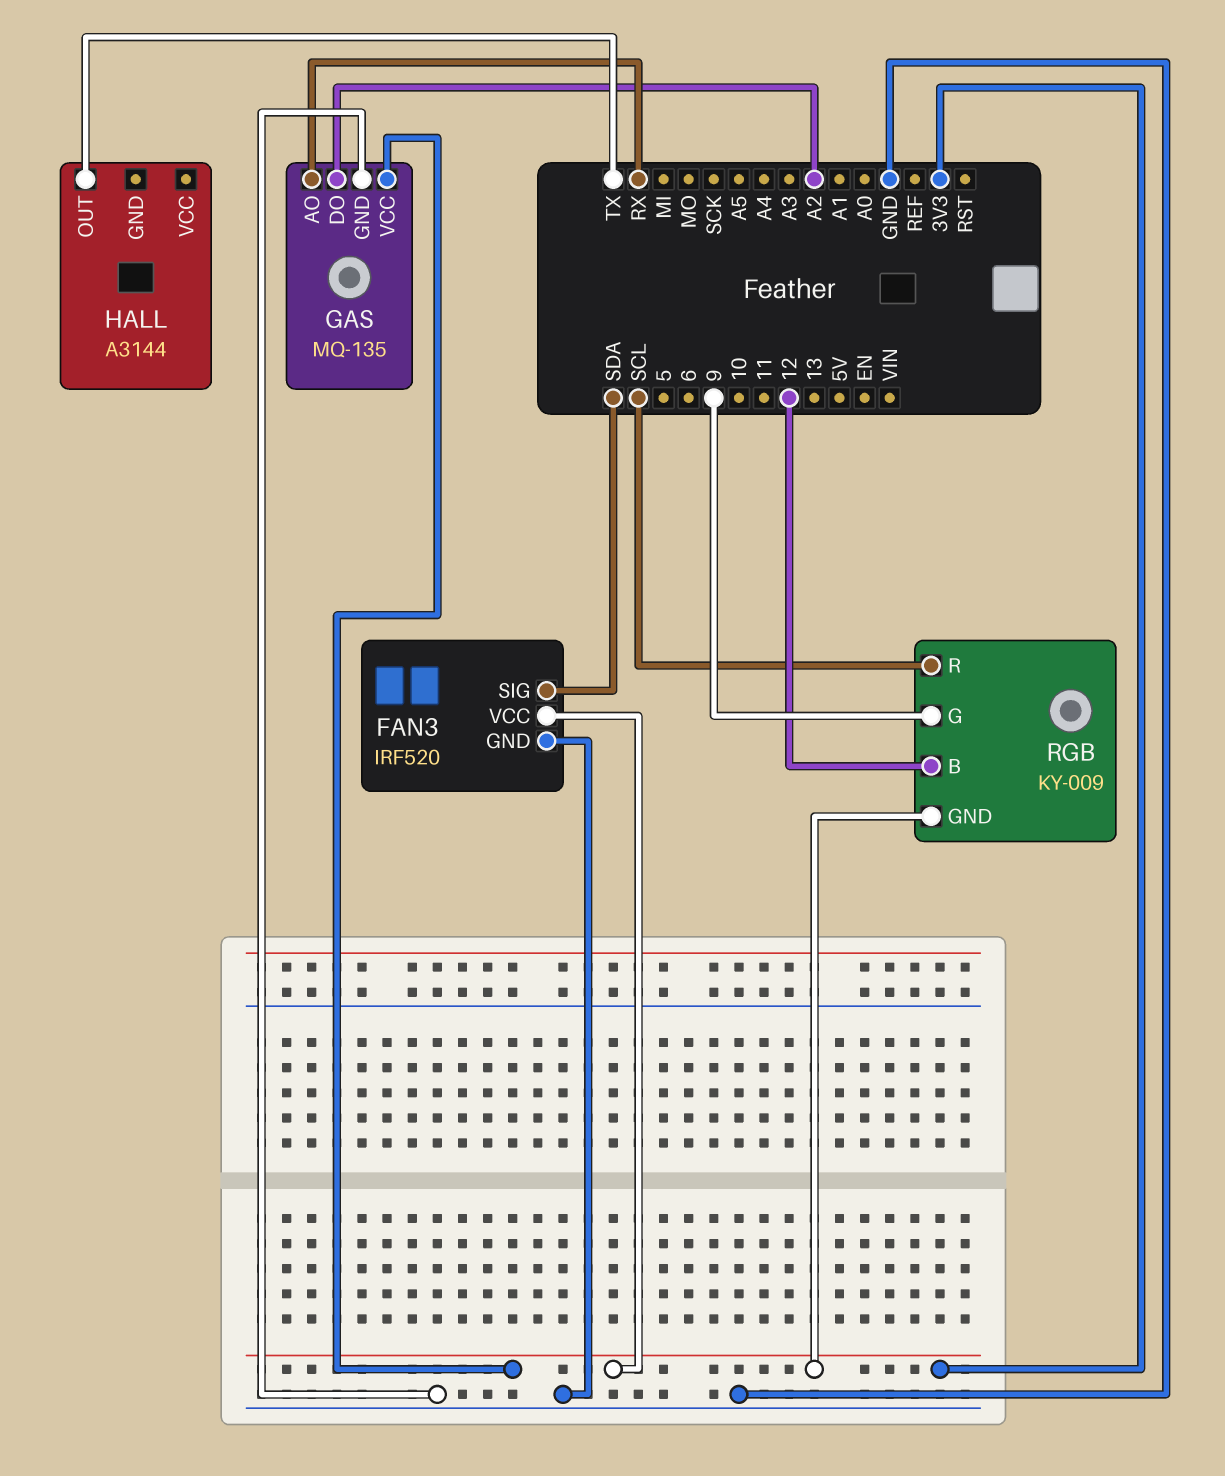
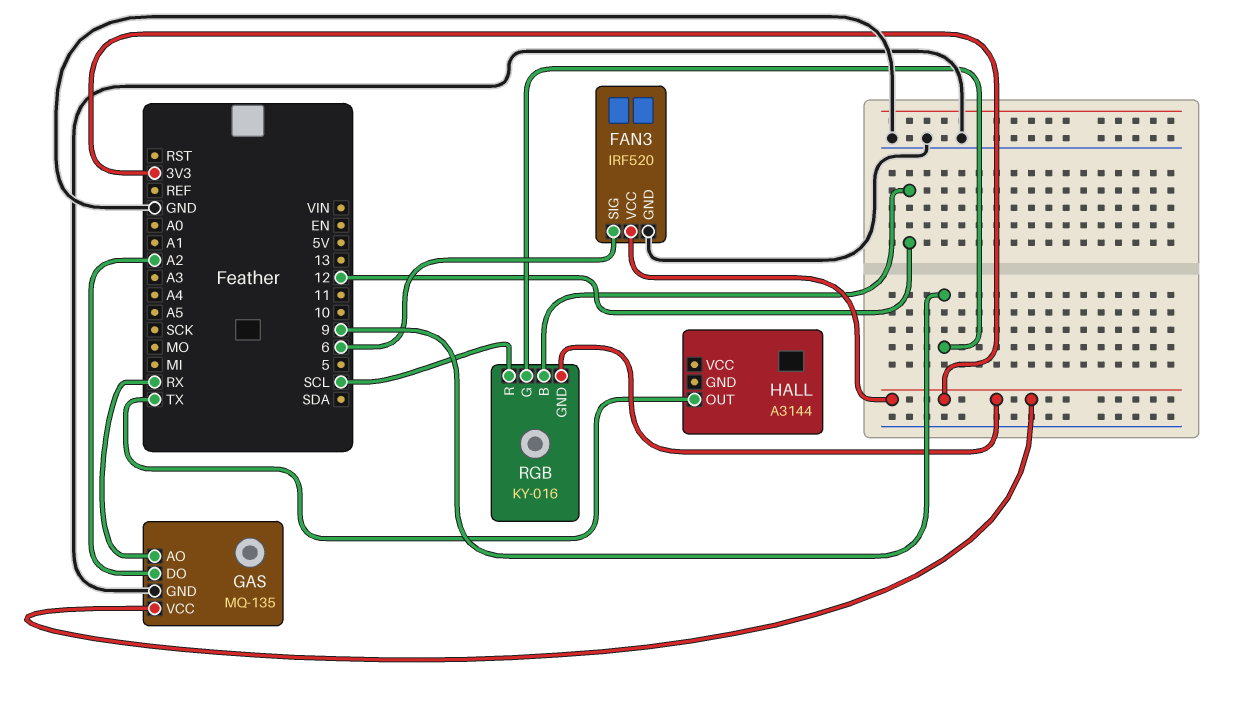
FAN3 pin SIG: SDA -> 6
RGB: KY-009 -> KY-016

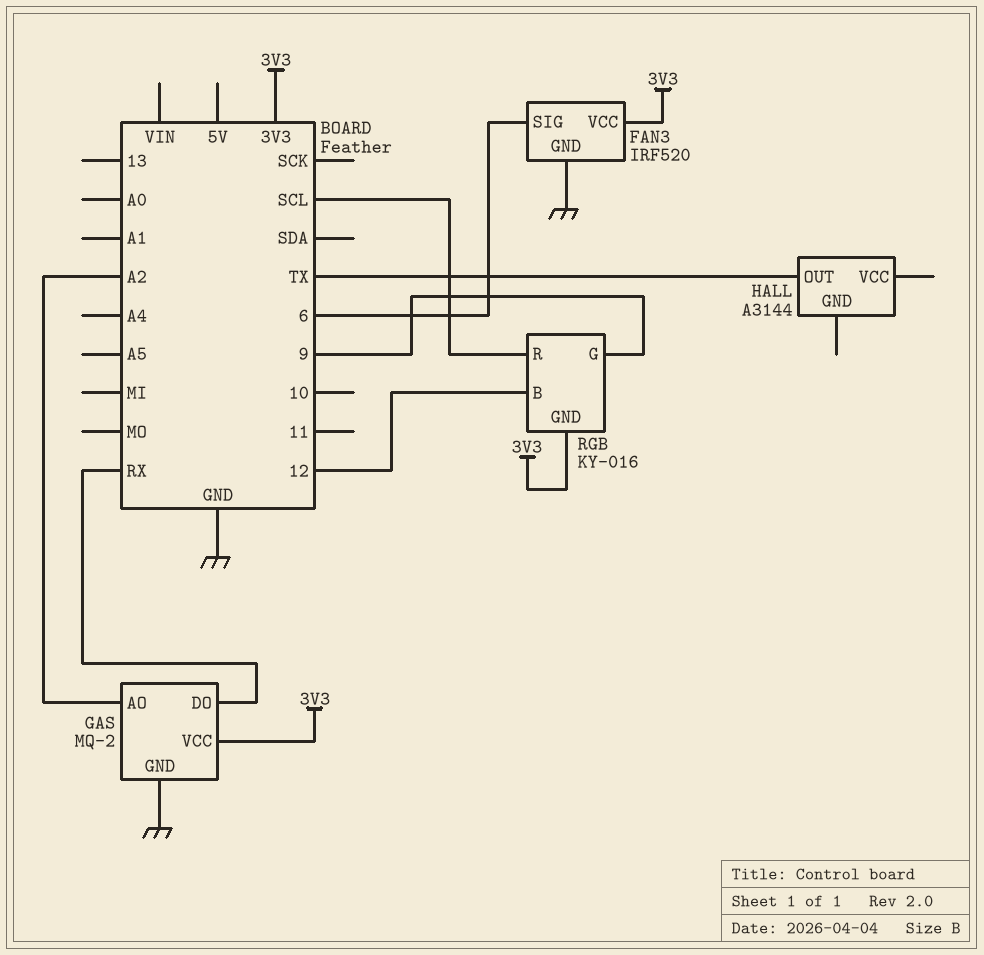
GAS: MQ-135 -> MQ-2
GAS pin AO: RX -> A2
GAS pin DO: A2 -> RX

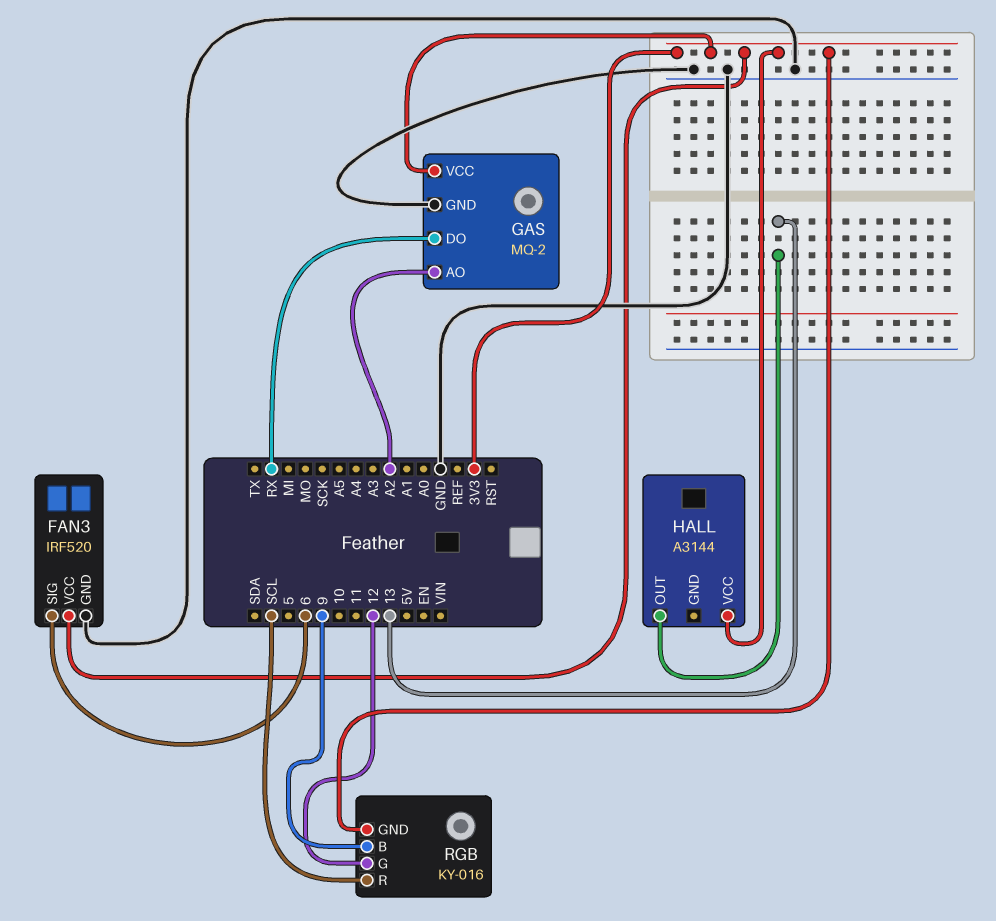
HALL pin OUT: TX -> 13
HALL pin VCC: none -> 3V3
RGB pin B: 12 -> 9
RGB pin G: 9 -> 12

